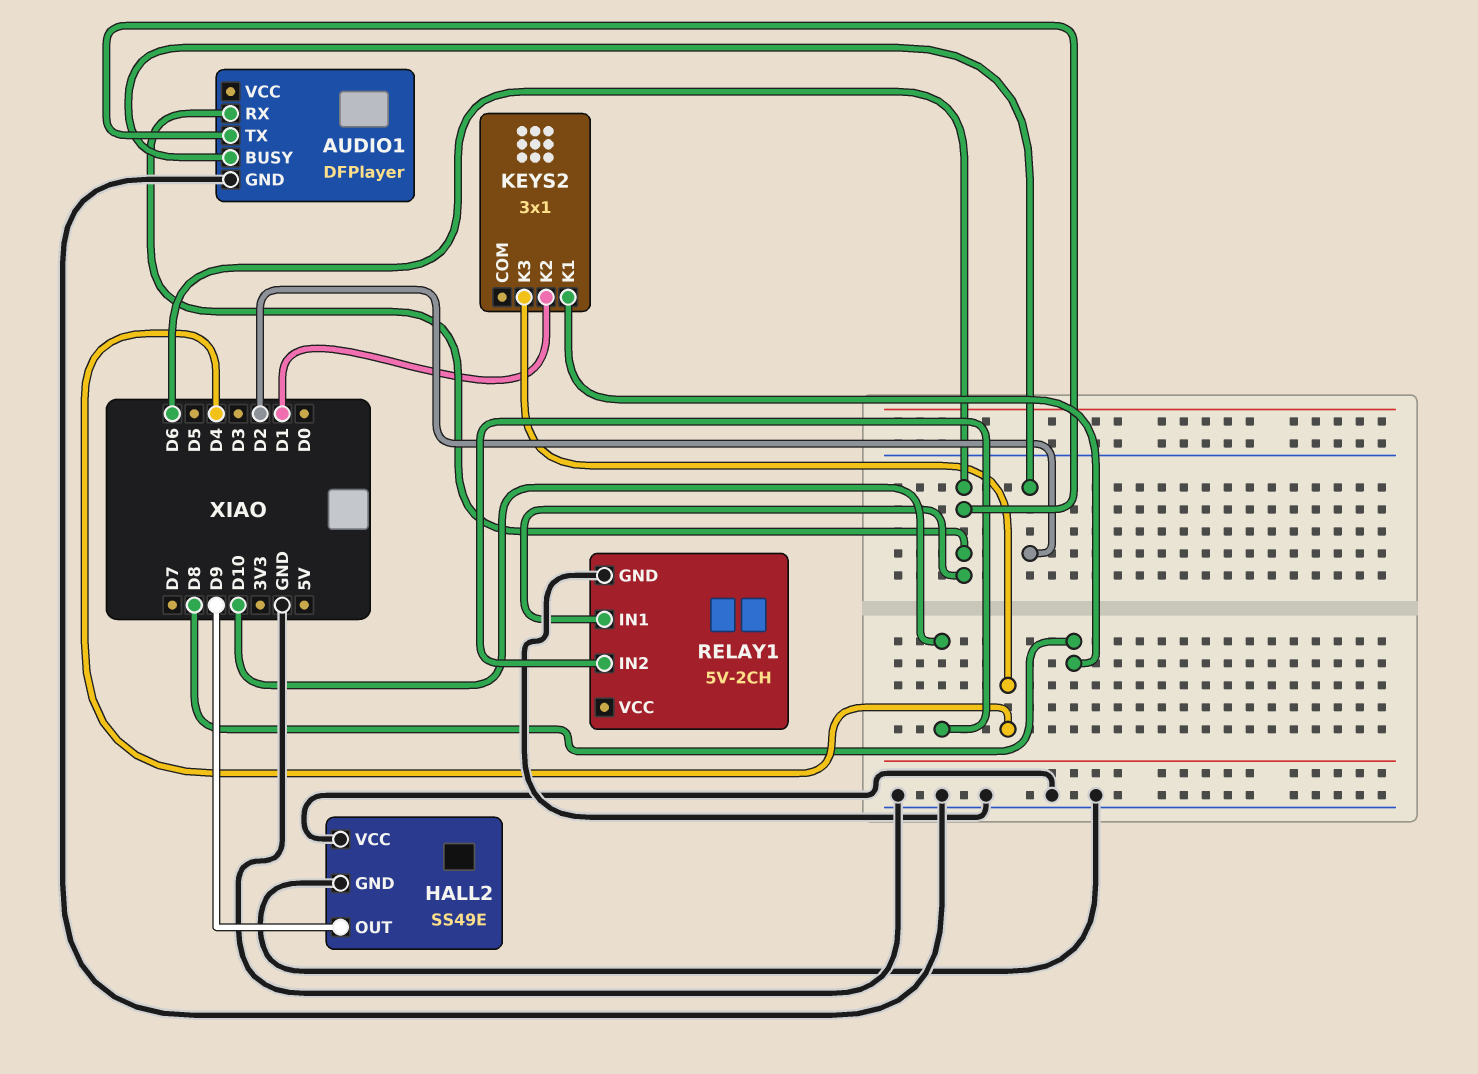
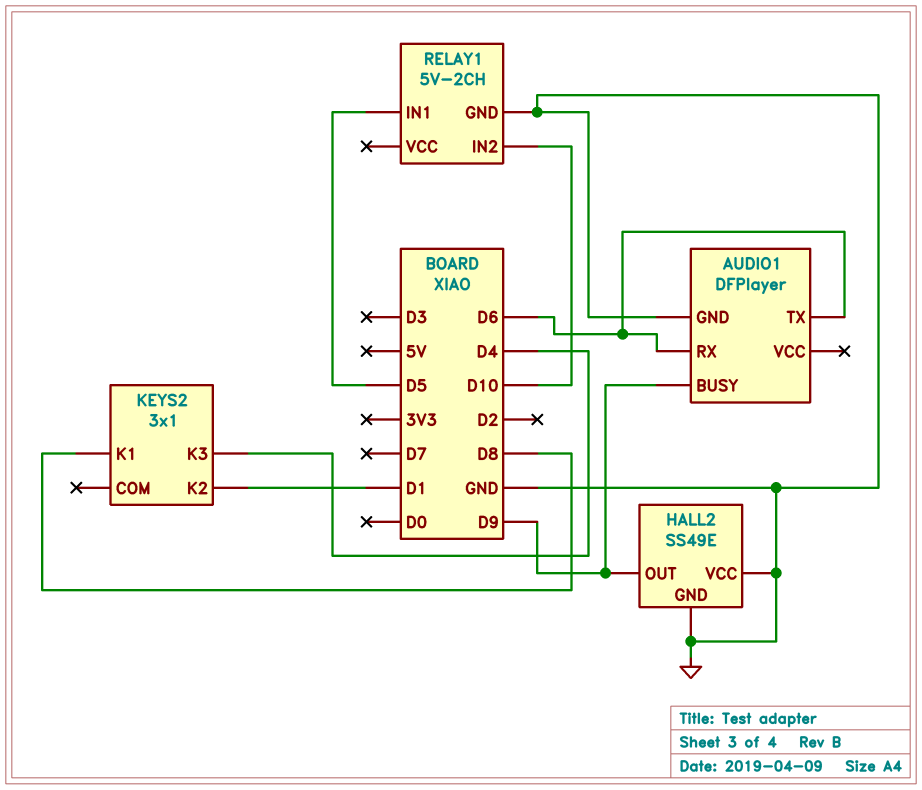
AUDIO1 pin BUSY: D2 -> D9
RELAY1 pin IN1: D6 -> D5

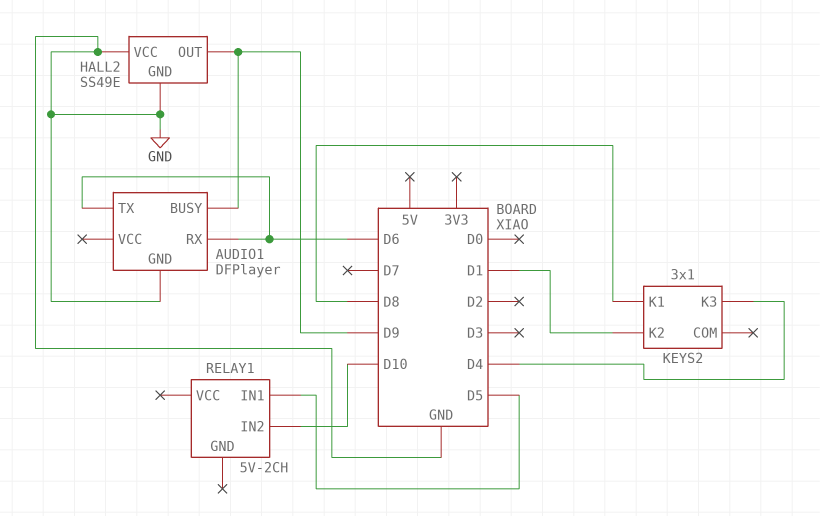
RELAY1 pin GND: GND -> none

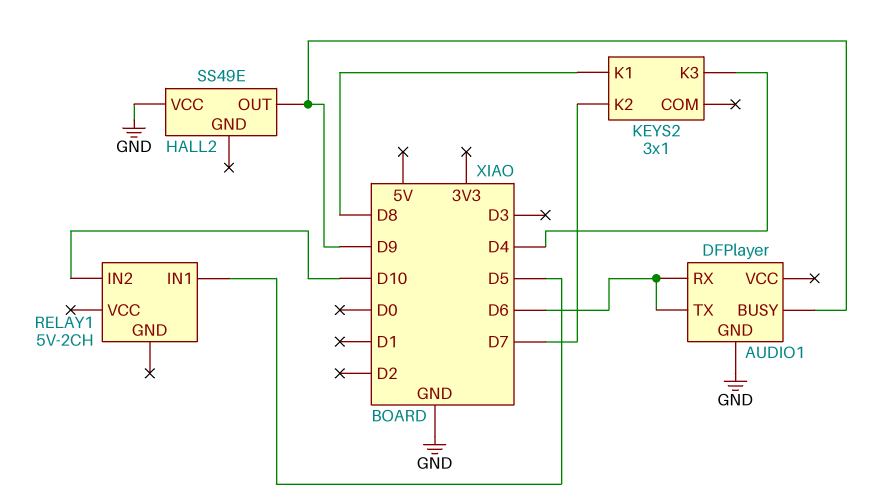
HALL2 pin GND: GND -> none
KEYS2 pin K2: D1 -> D7

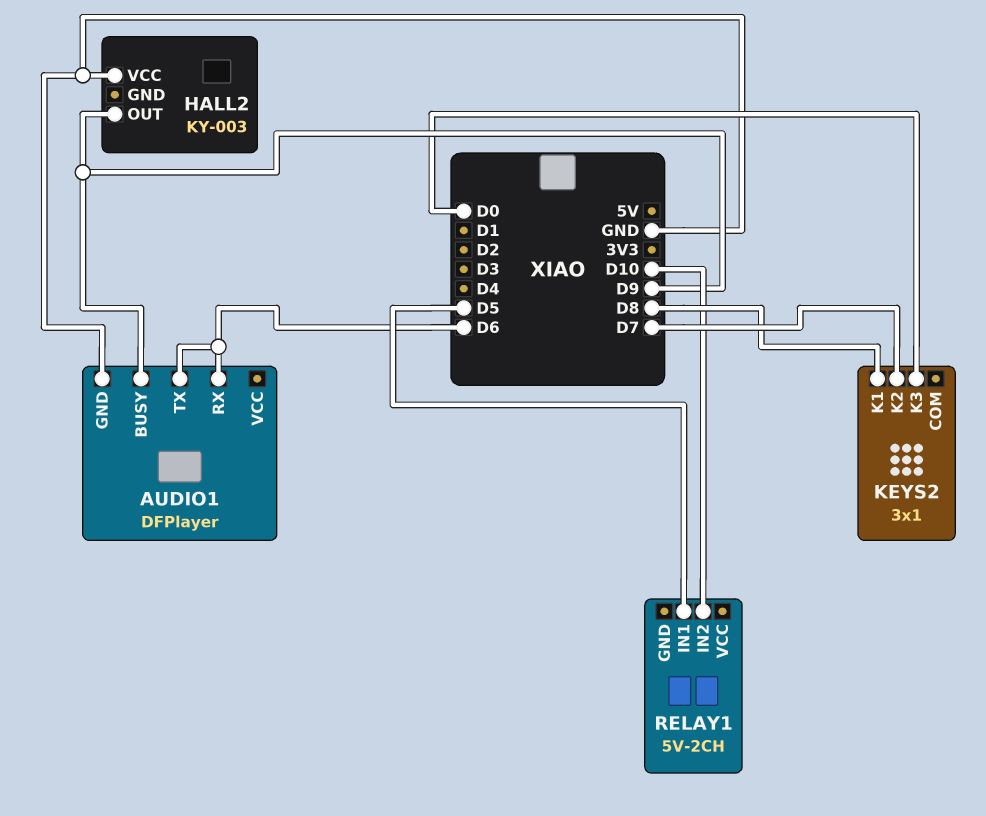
HALL2: SS49E -> KY-003
KEYS2 pin K3: D4 -> D0

